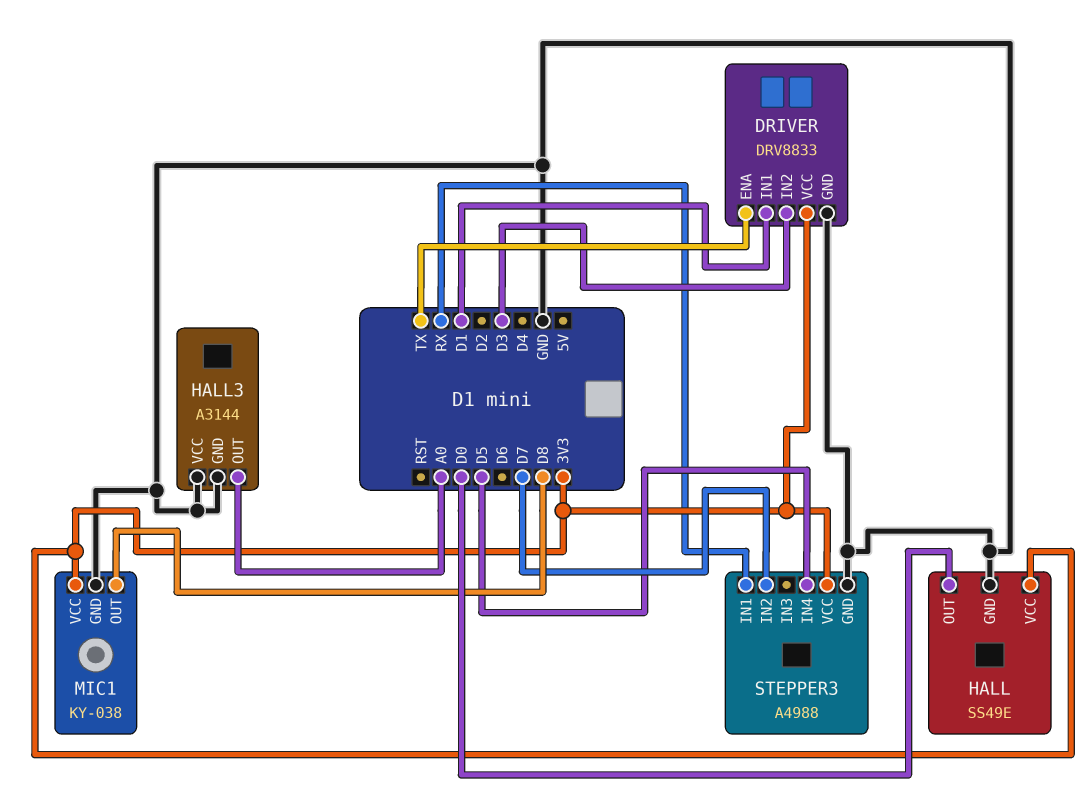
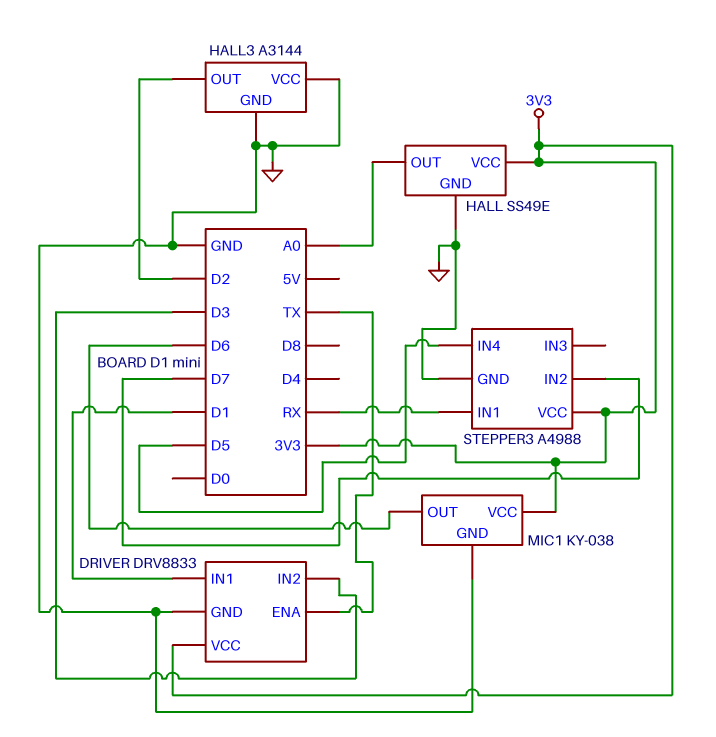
HALL pin OUT: D0 -> A0
HALL3 pin OUT: A0 -> D2
MIC1 pin OUT: D8 -> D6

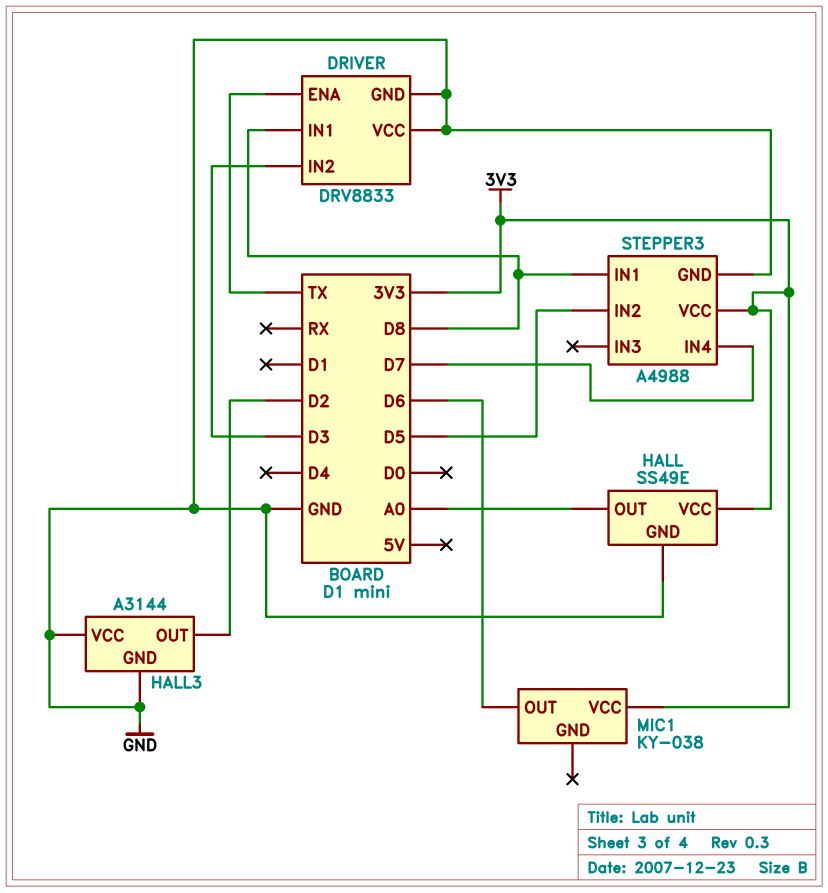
DRIVER pin IN1: D1 -> D8
DRIVER pin VCC: 3V3 -> GND
MIC1 pin GND: GND -> none
STEPPER3 pin IN1: RX -> D8
STEPPER3 pin IN2: D7 -> D5
STEPPER3 pin IN4: D5 -> D7

